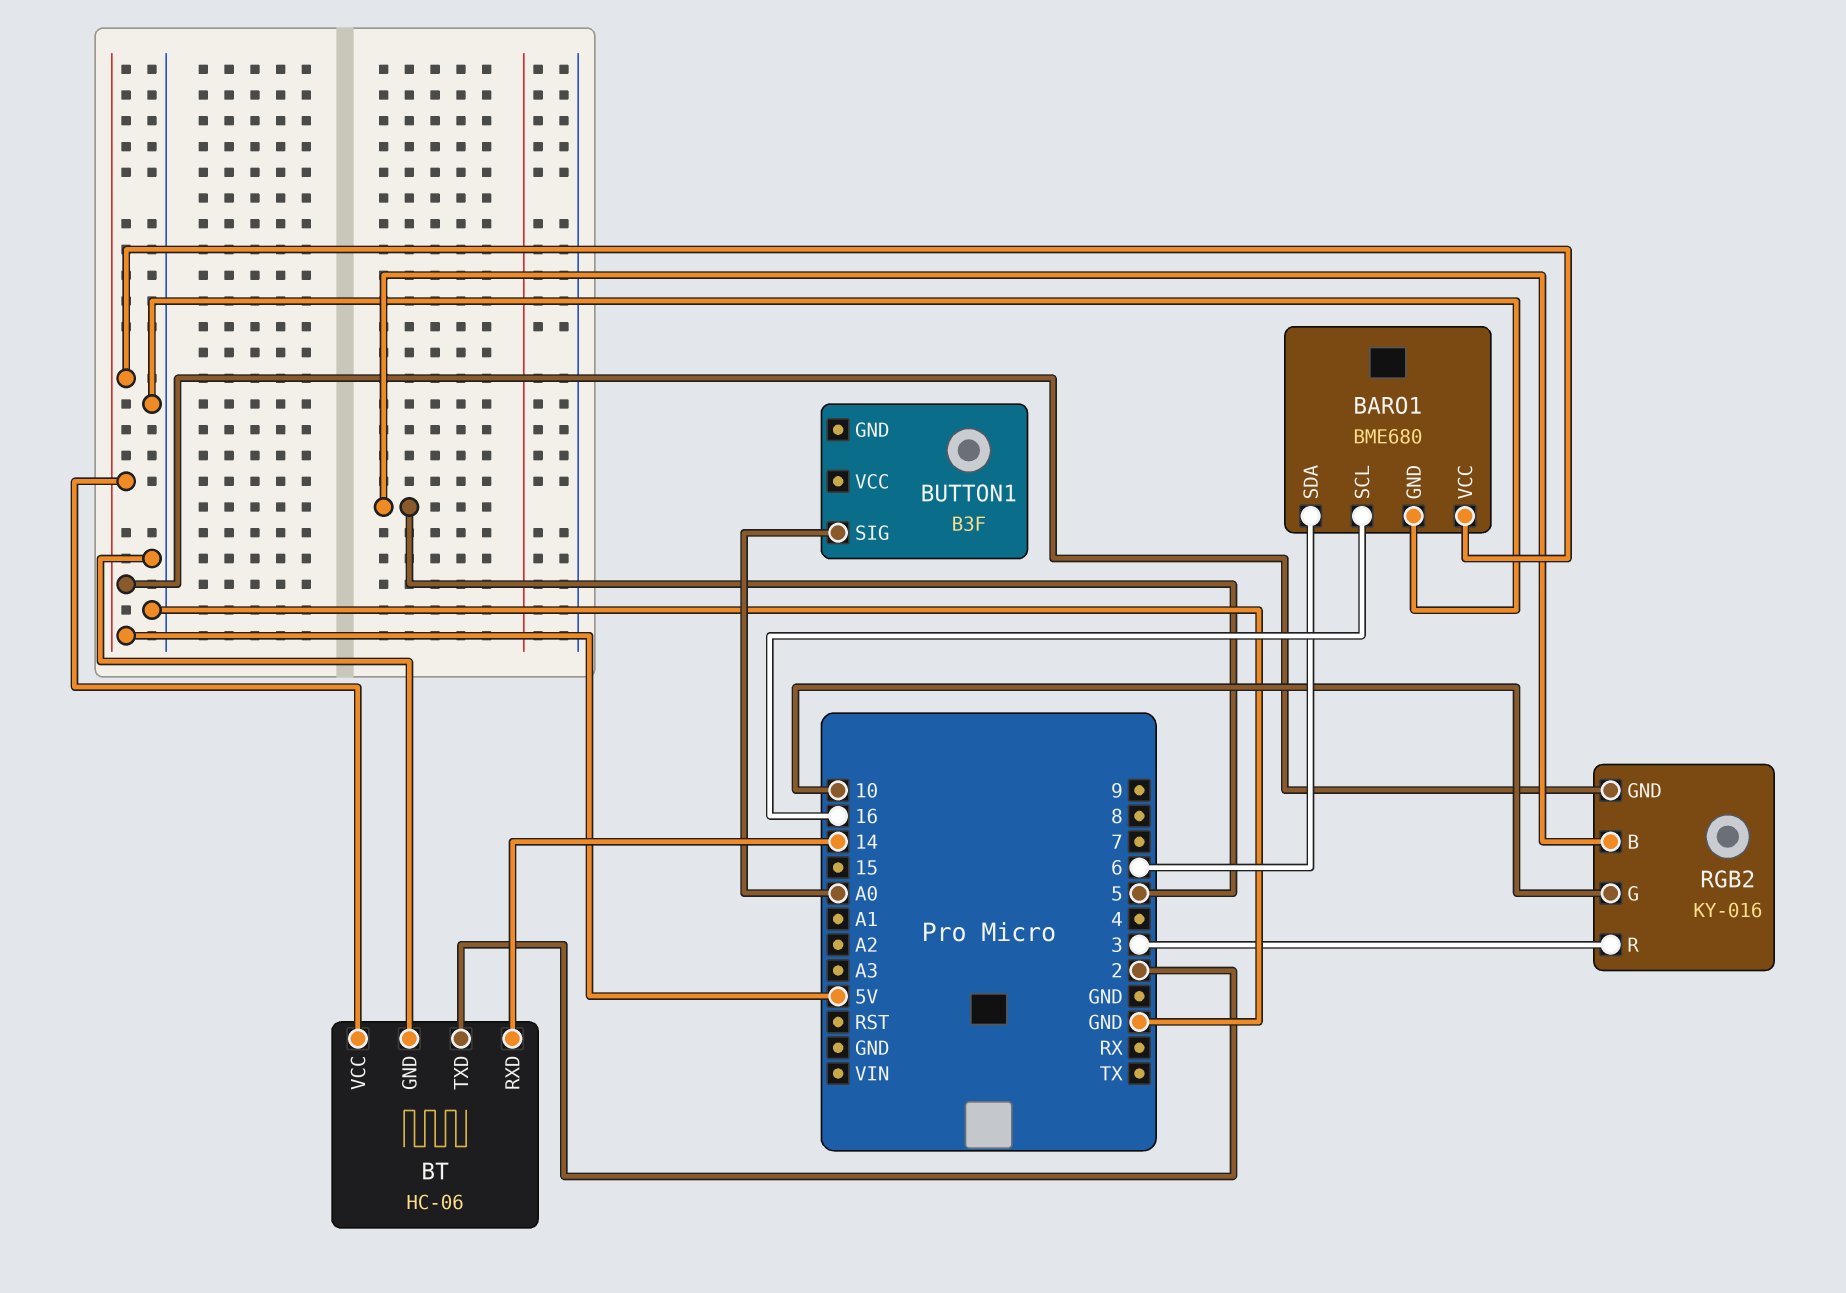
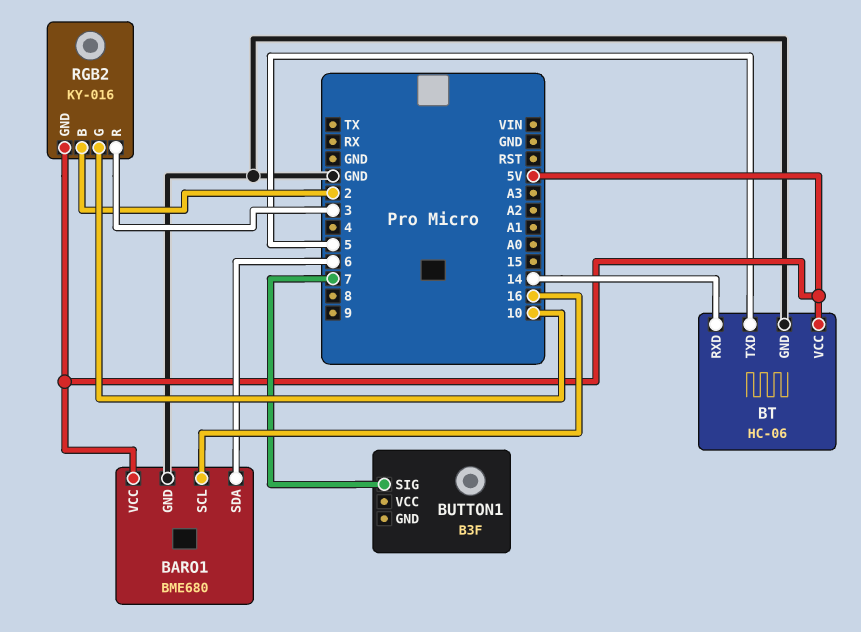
BT pin TXD: 2 -> 5
BUTTON1 pin SIG: A0 -> 7
RGB2 pin B: 5 -> 2

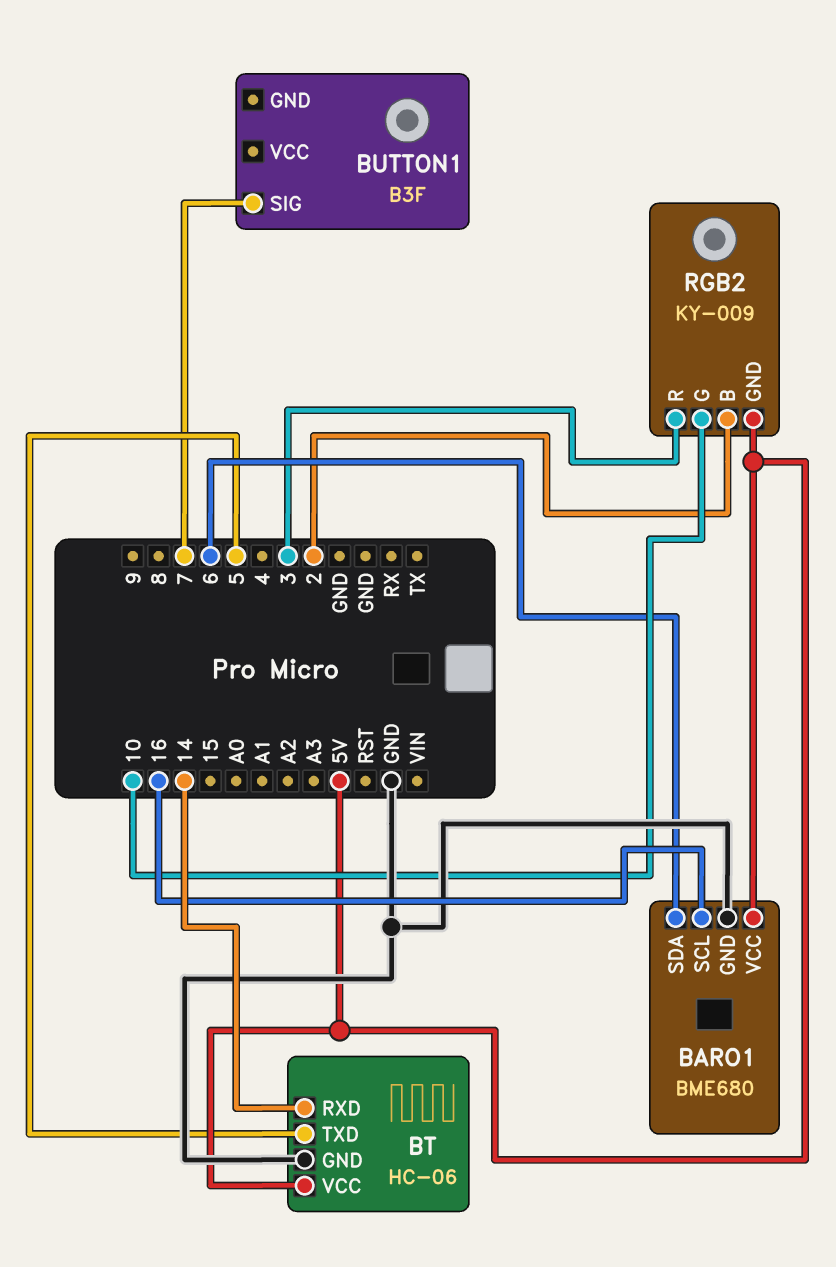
RGB2: KY-016 -> KY-009

